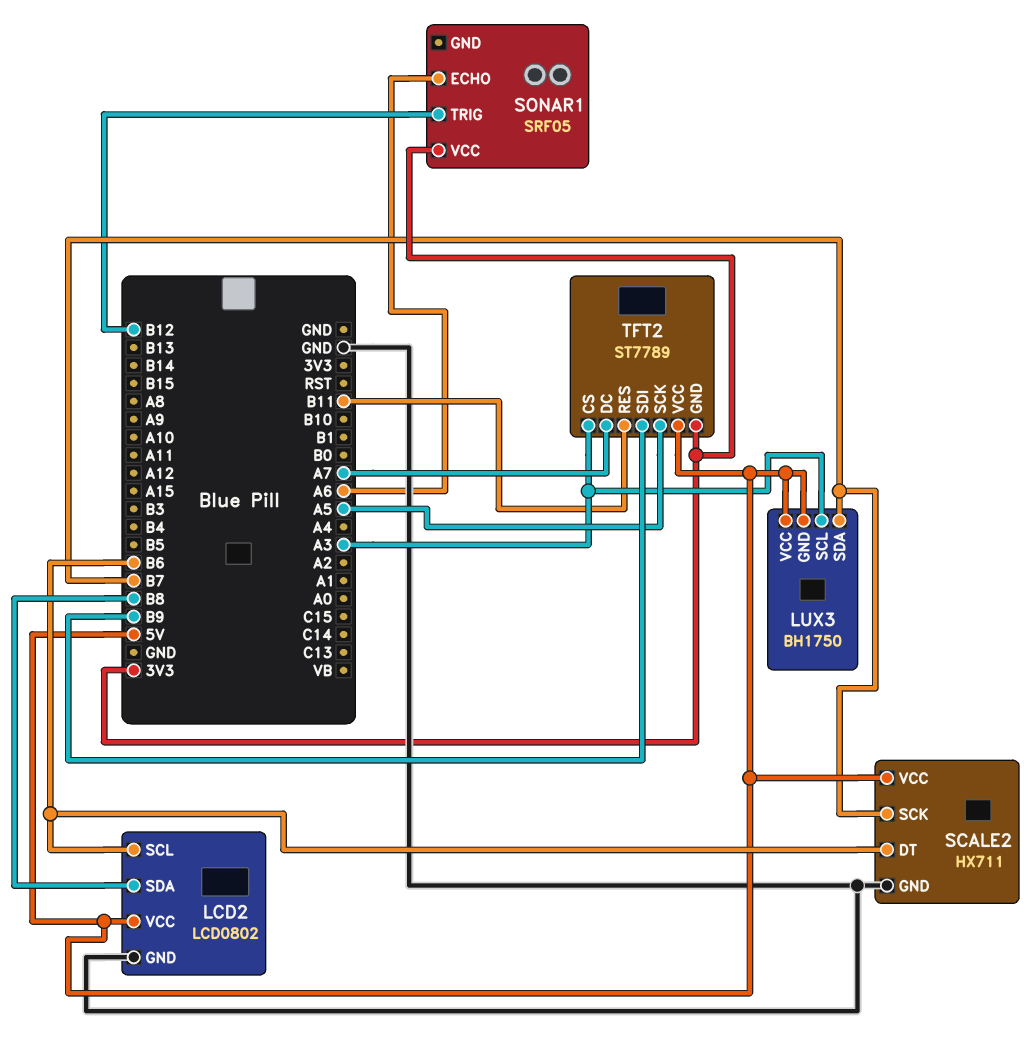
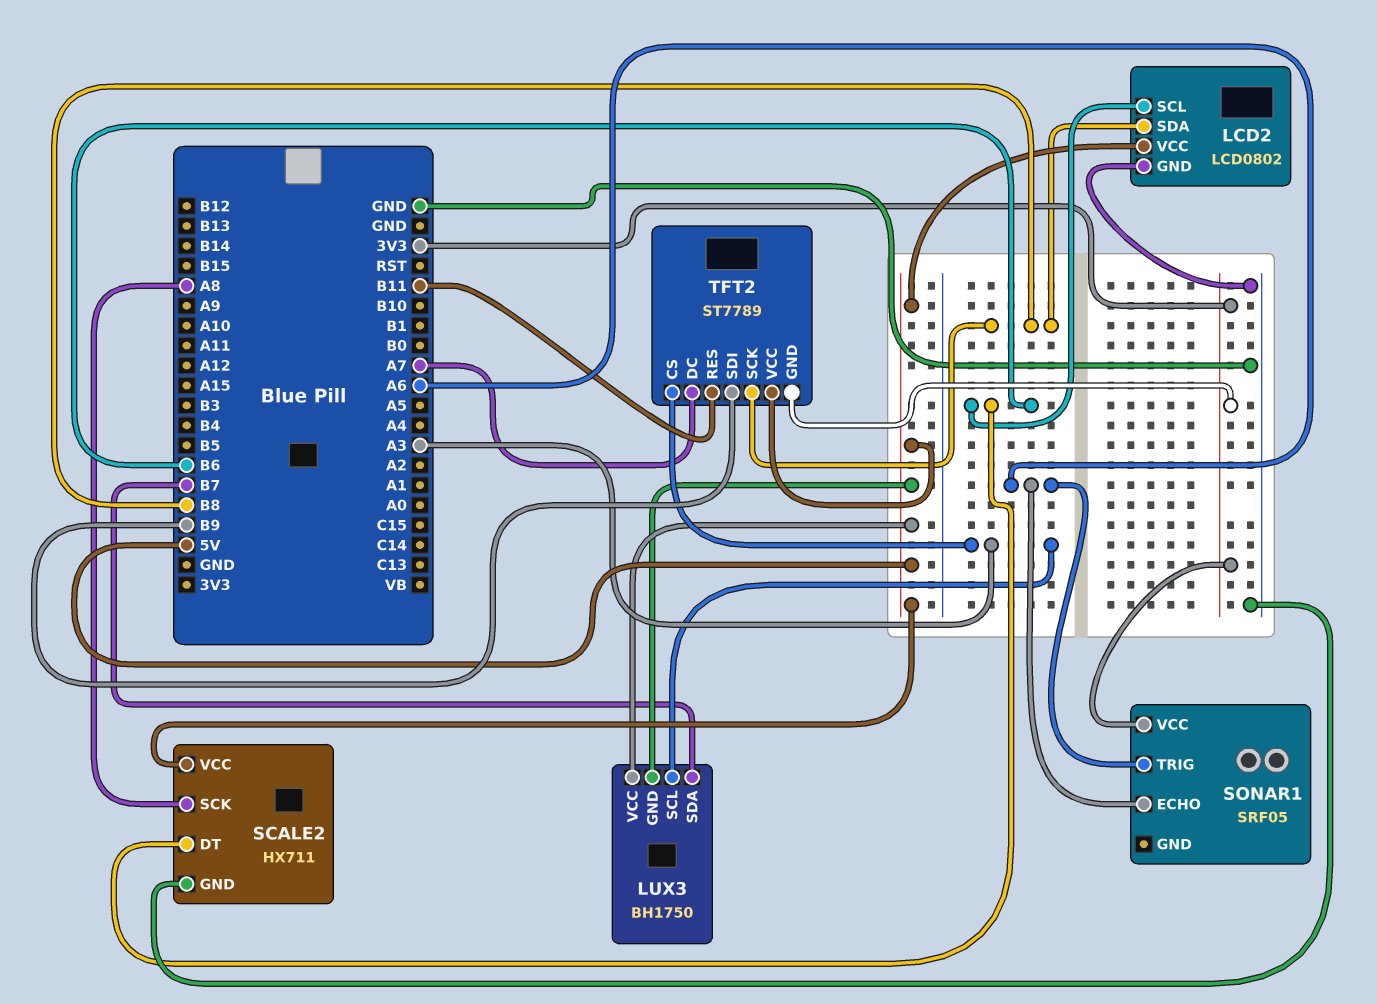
SCALE2 pin SCK: B7 -> A8
SONAR1 pin TRIG: B12 -> A6
TFT2 pin SCK: A5 -> B8

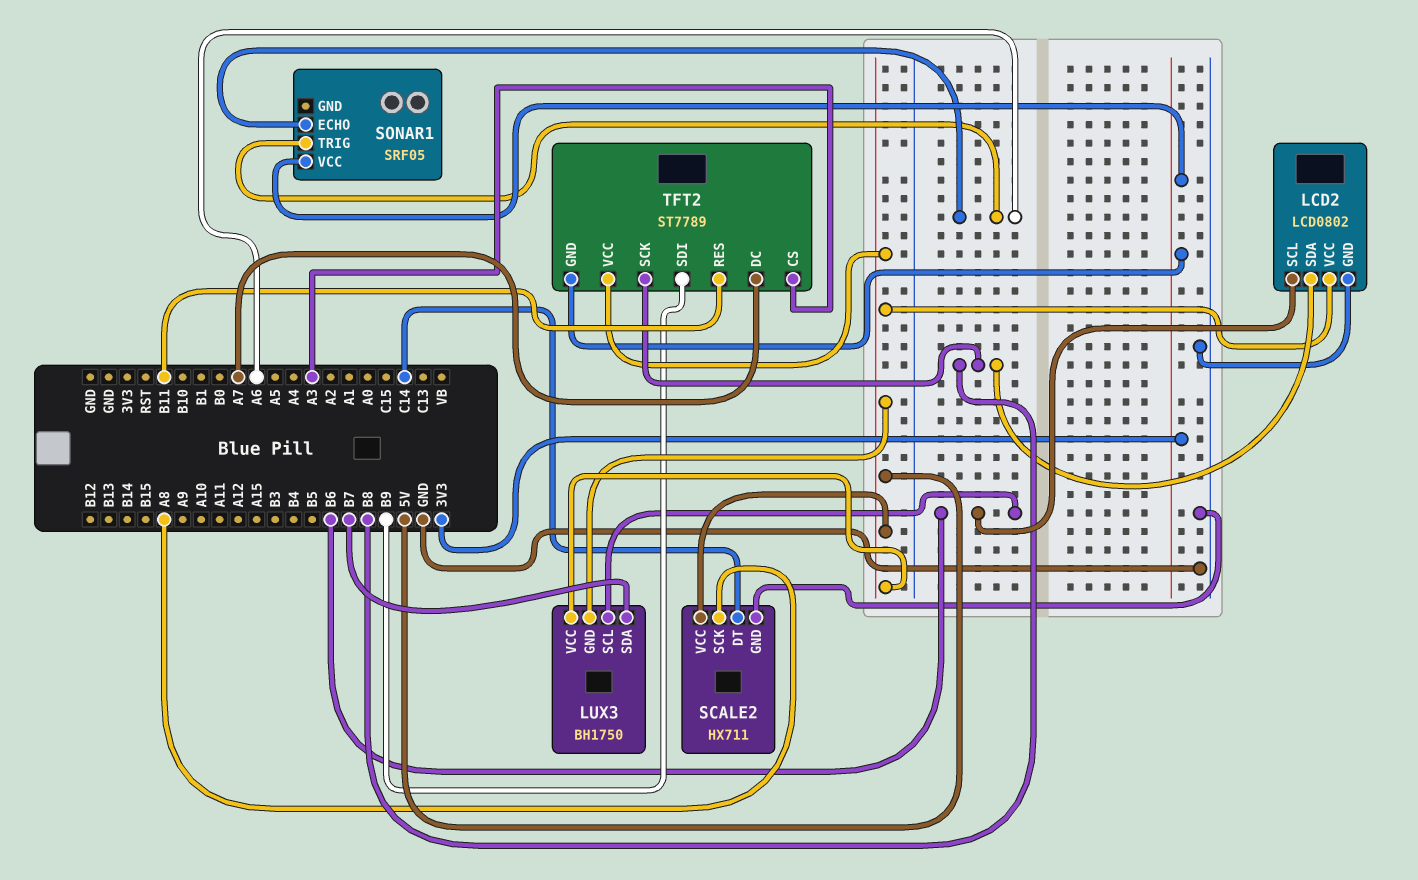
LUX3 pin SCL: A3 -> B6
SCALE2 pin DT: B6 -> C14

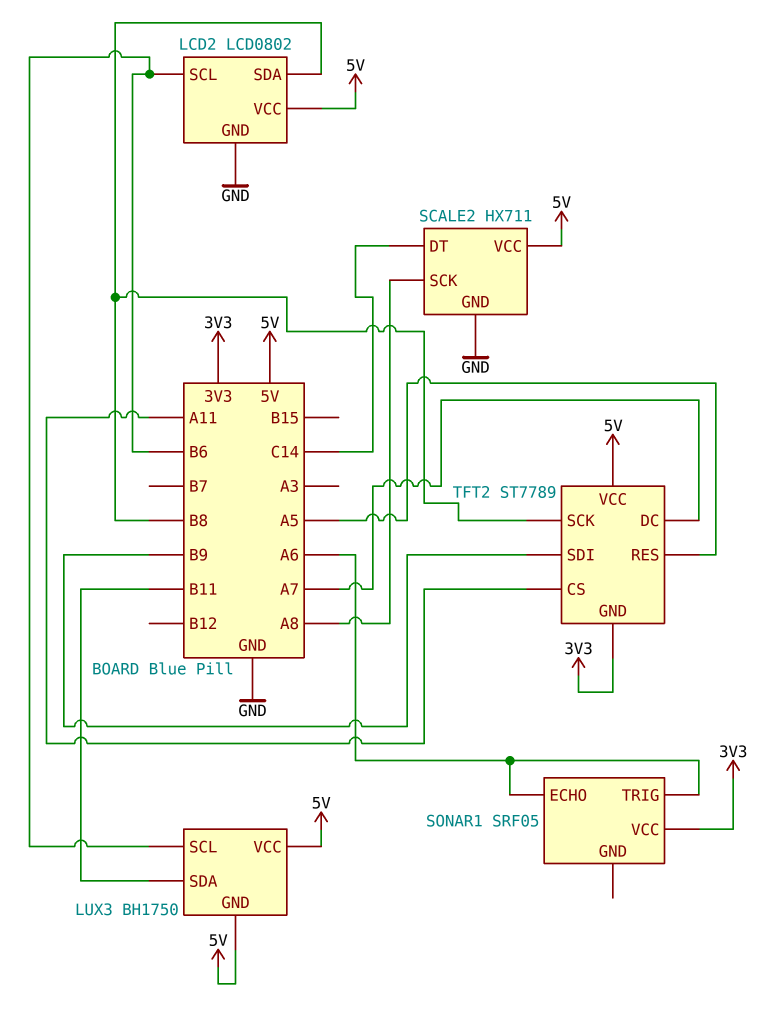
LUX3 pin SDA: B7 -> B11
TFT2 pin CS: A3 -> A11
TFT2 pin RES: B11 -> A5

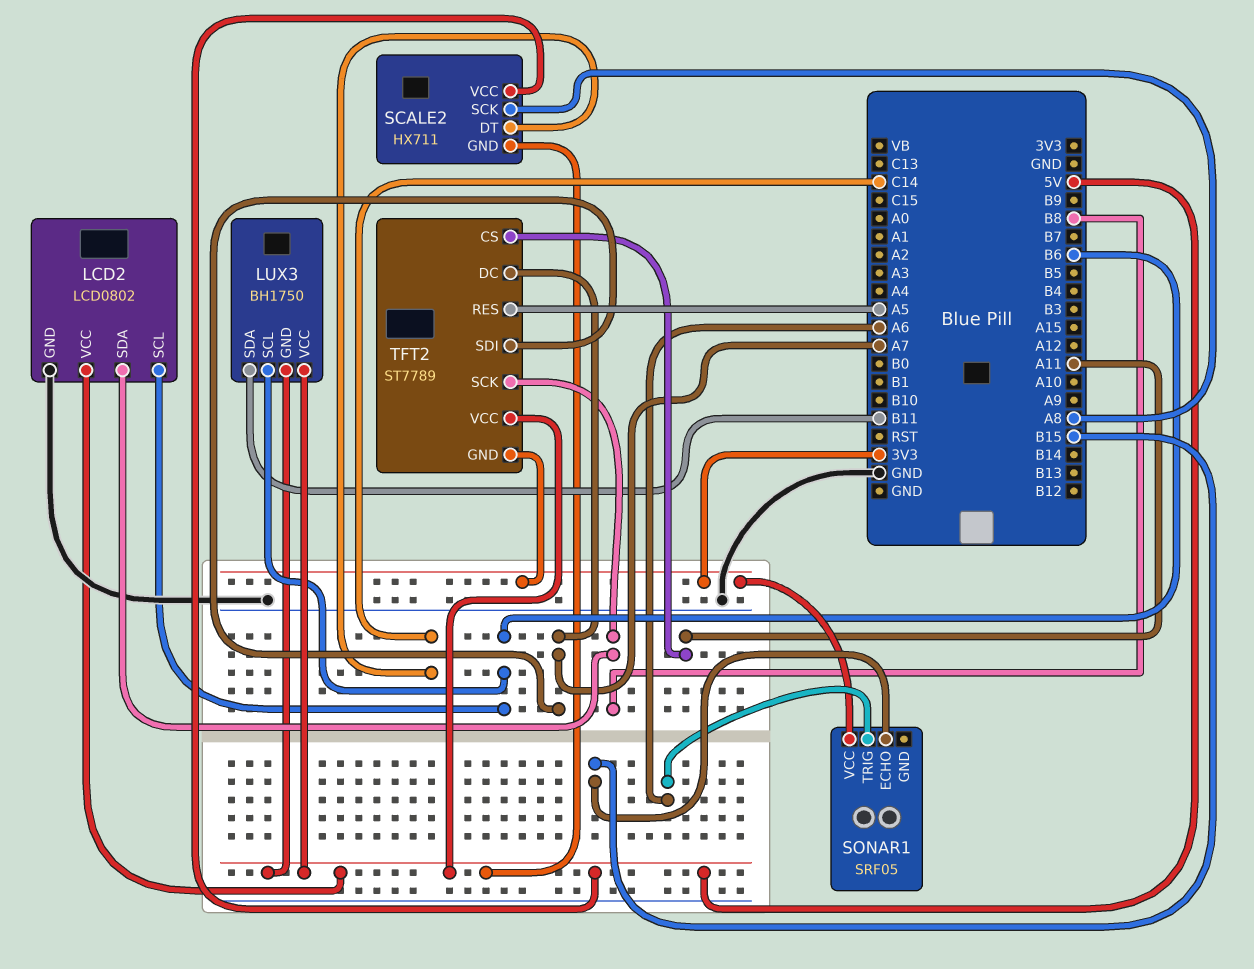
SCALE2 pin GND: GND -> 5V
SONAR1 pin ECHO: A6 -> B15
TFT2 pin SDI: B9 -> A7

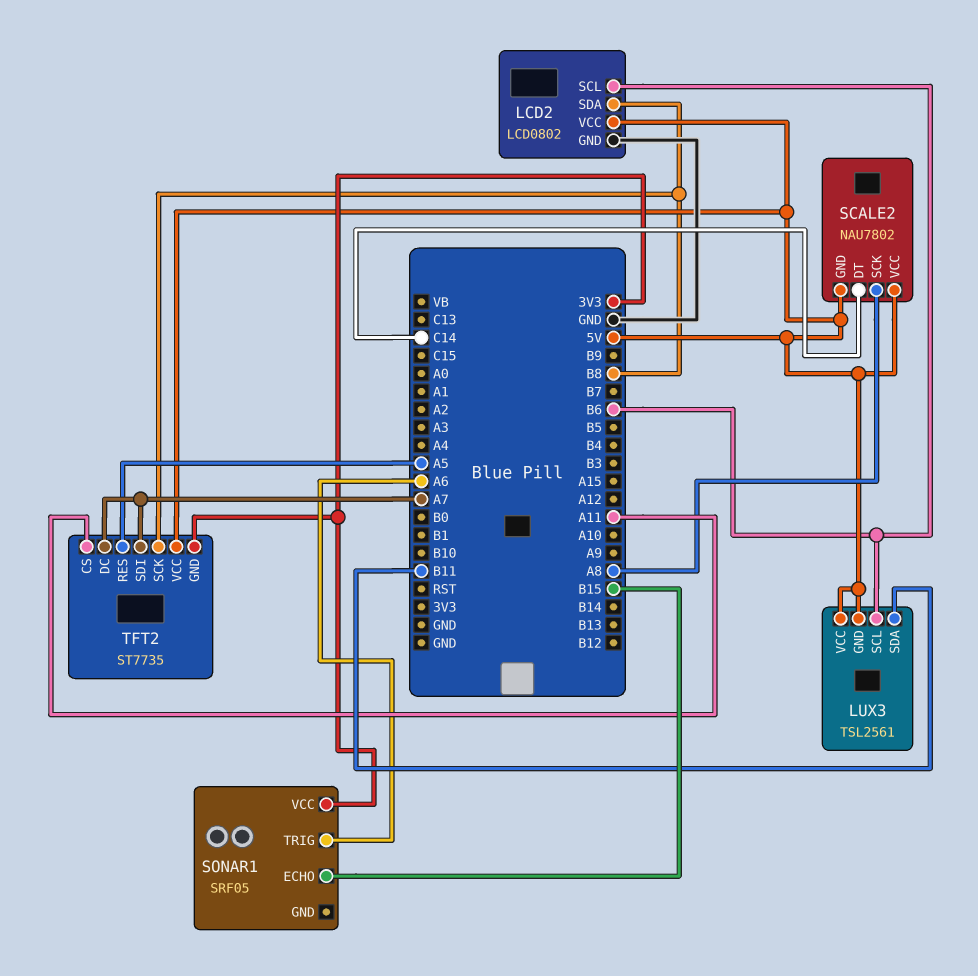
LUX3: BH1750 -> TSL2561
SCALE2: HX711 -> NAU7802
TFT2: ST7789 -> ST7735

